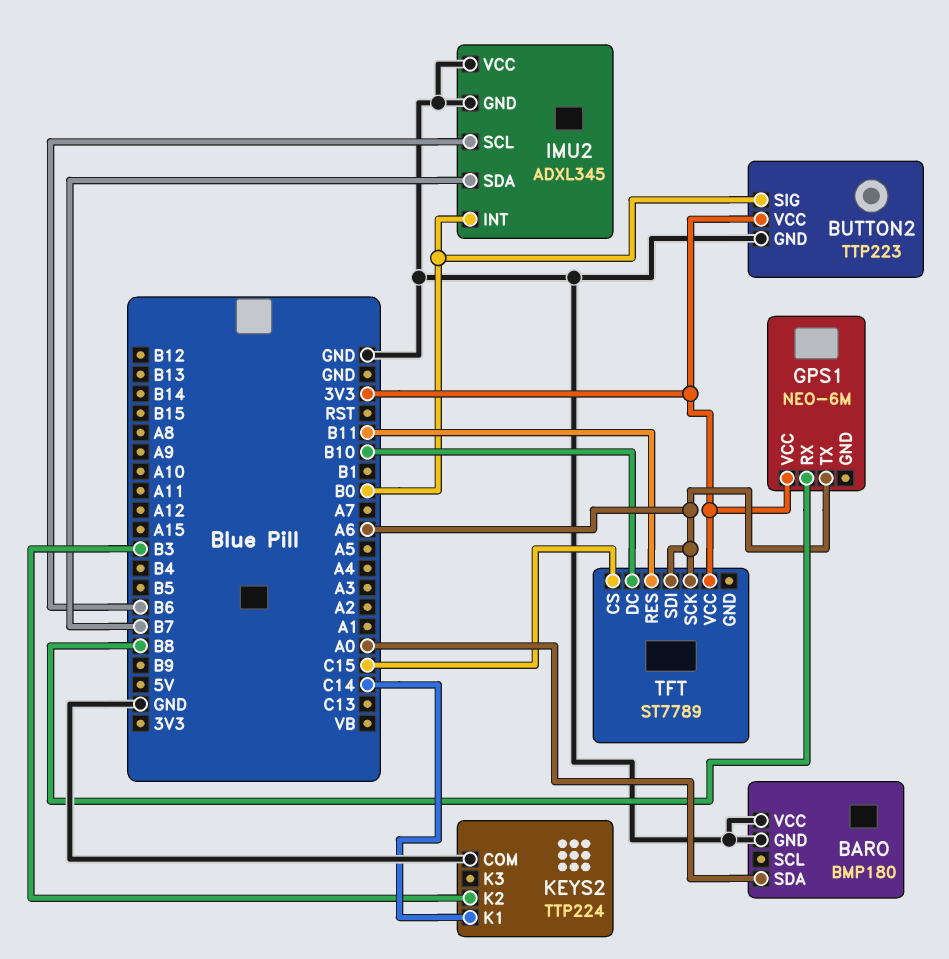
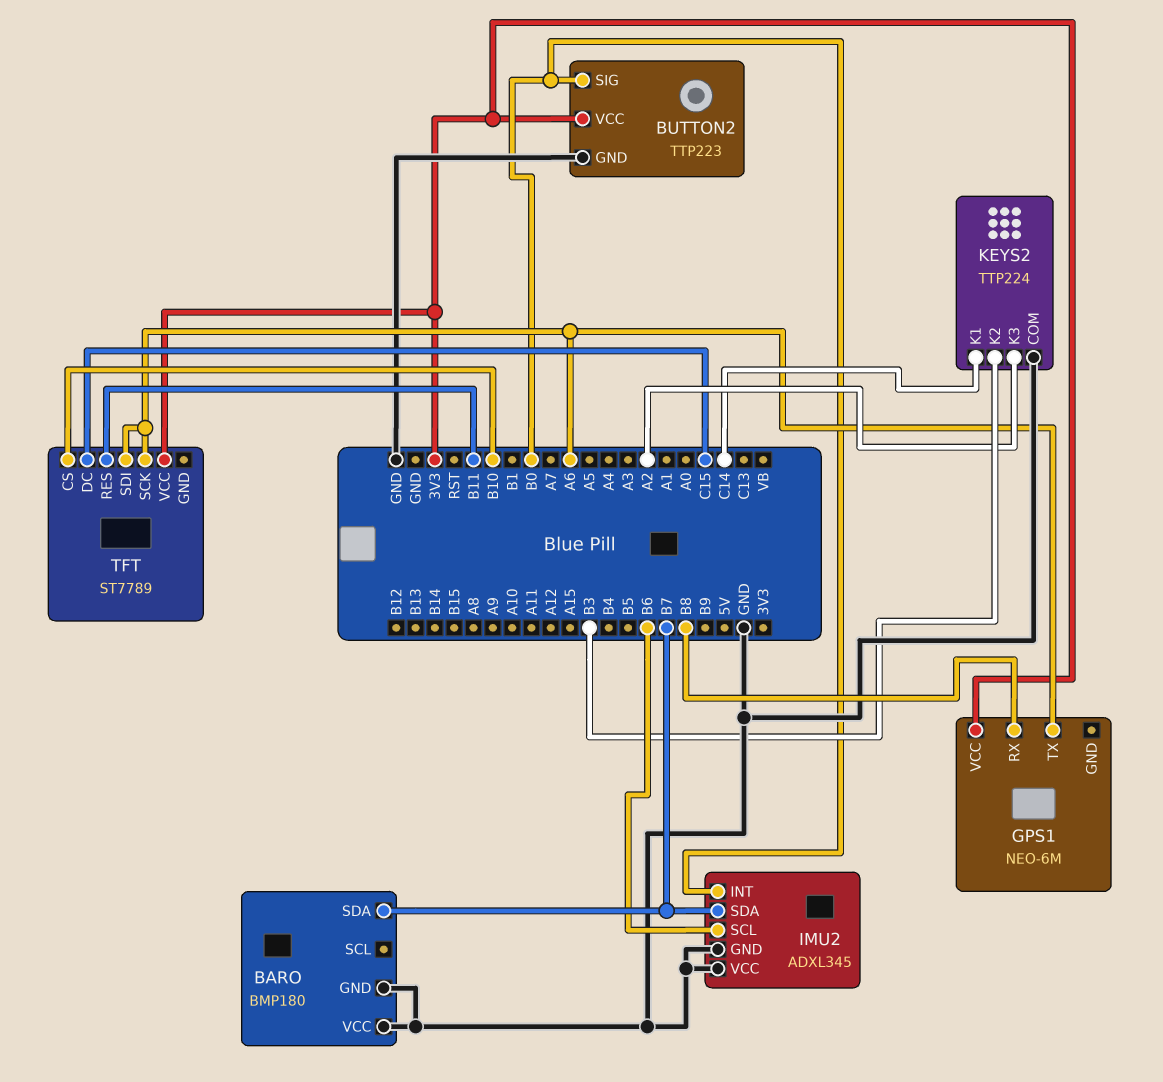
BARO pin SDA: A0 -> B7
KEYS2 pin K3: none -> A2
TFT pin CS: C15 -> B10
TFT pin DC: B10 -> C15

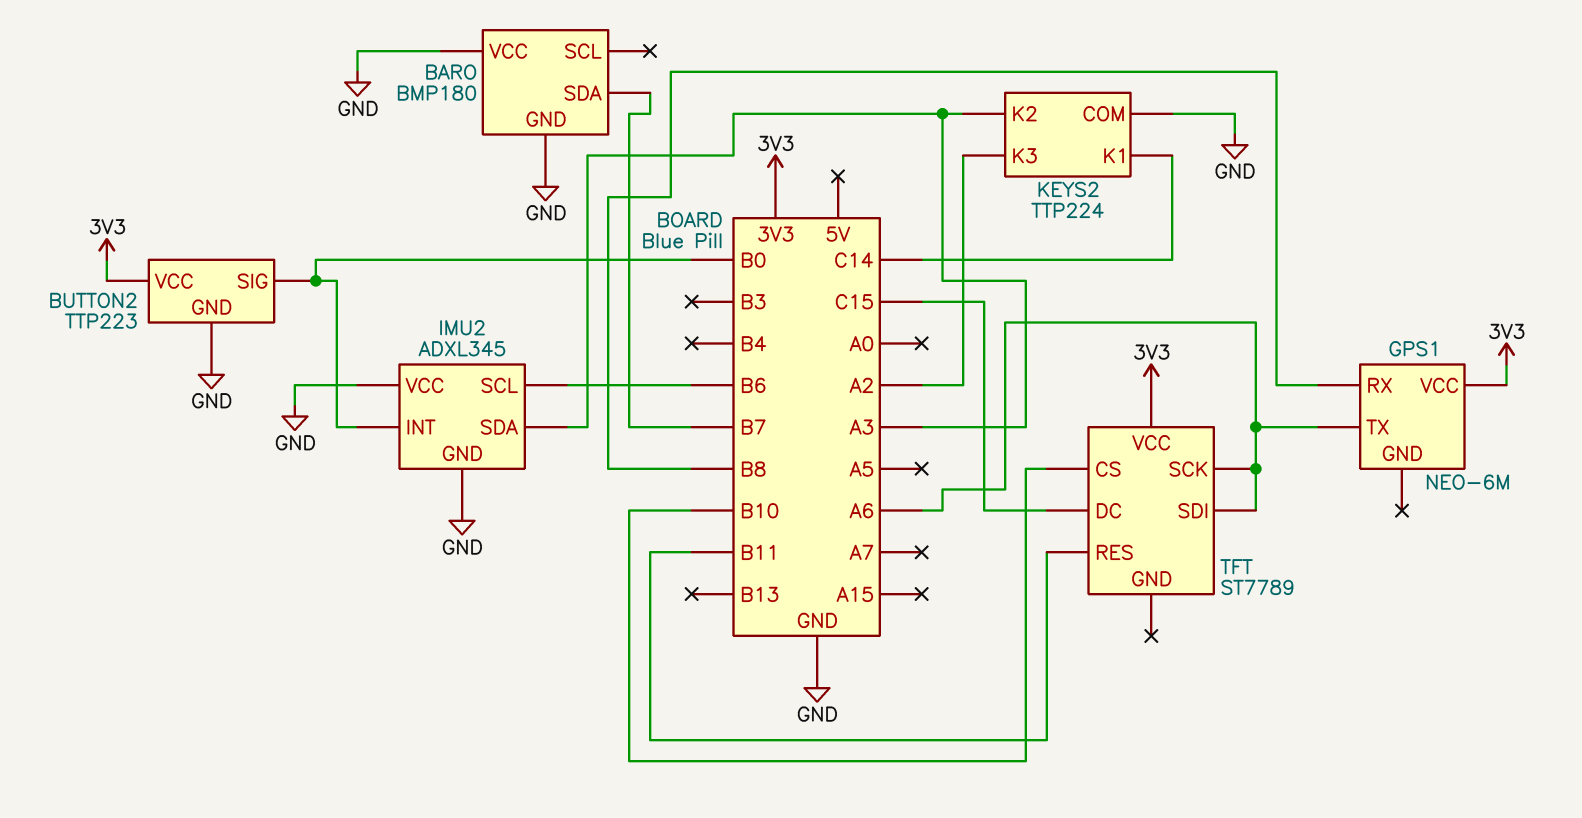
IMU2 pin SDA: B7 -> A3
KEYS2 pin K2: B3 -> A3

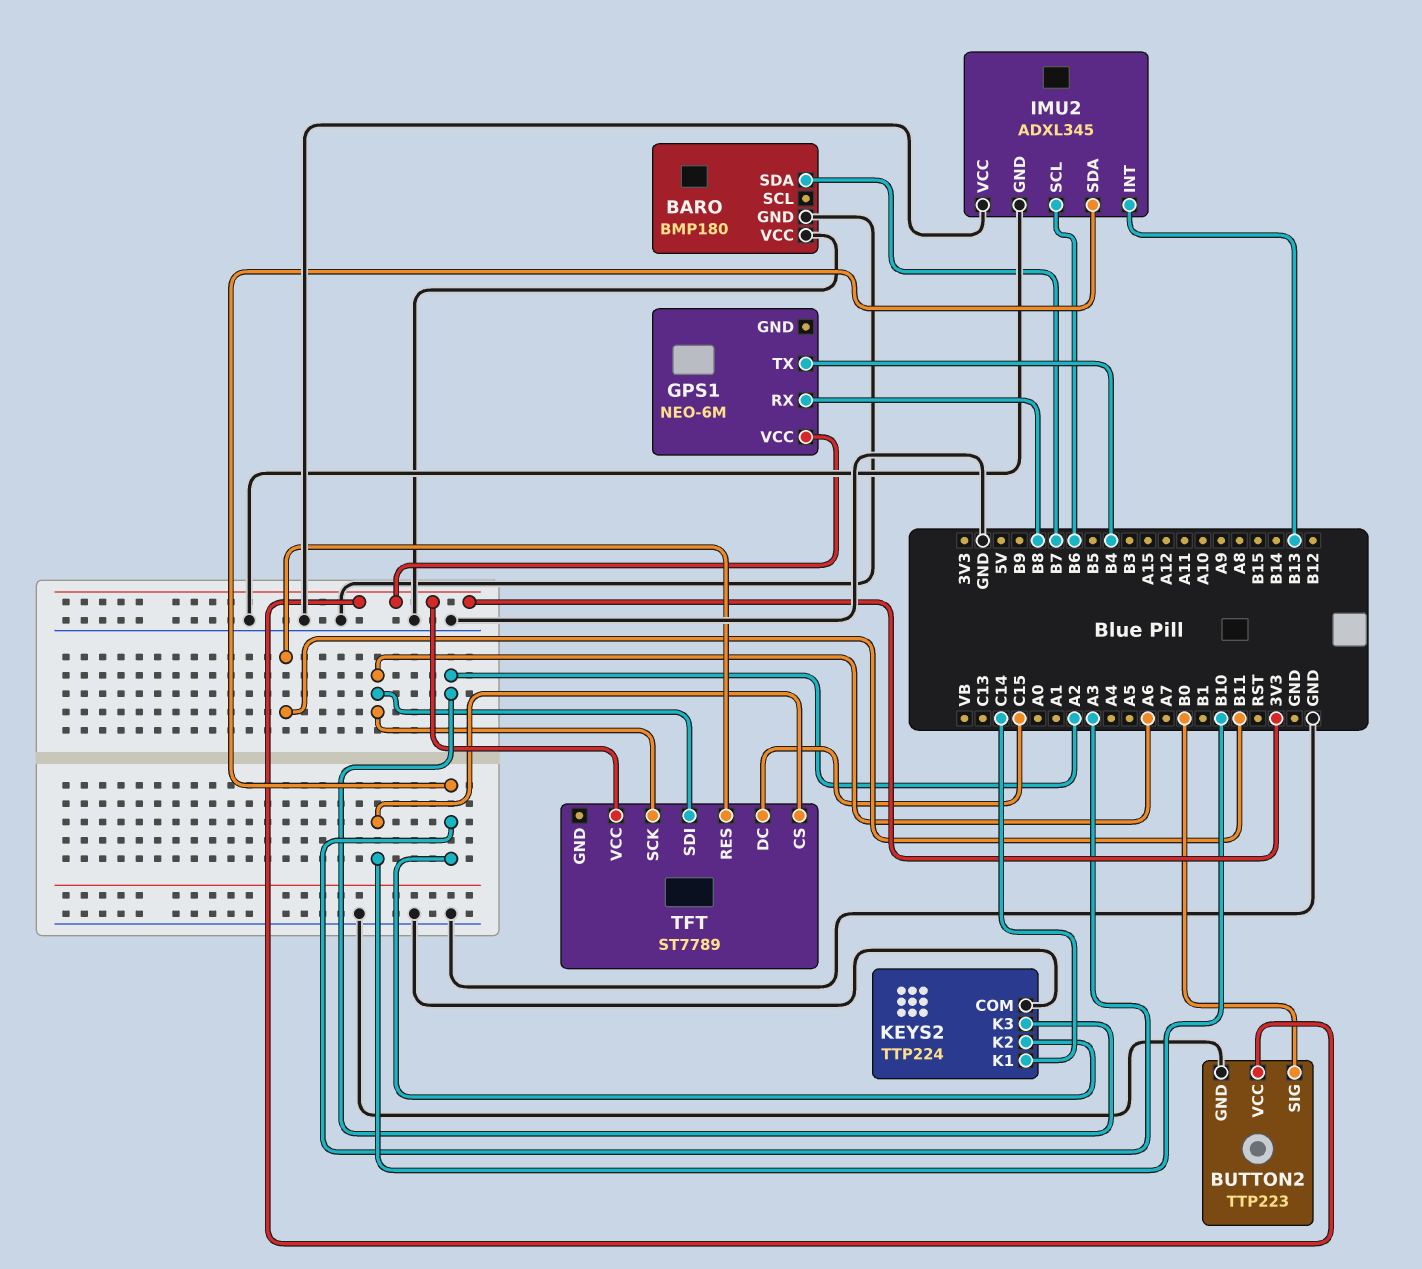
GPS1 pin TX: A6 -> B4
IMU2 pin INT: B0 -> B13

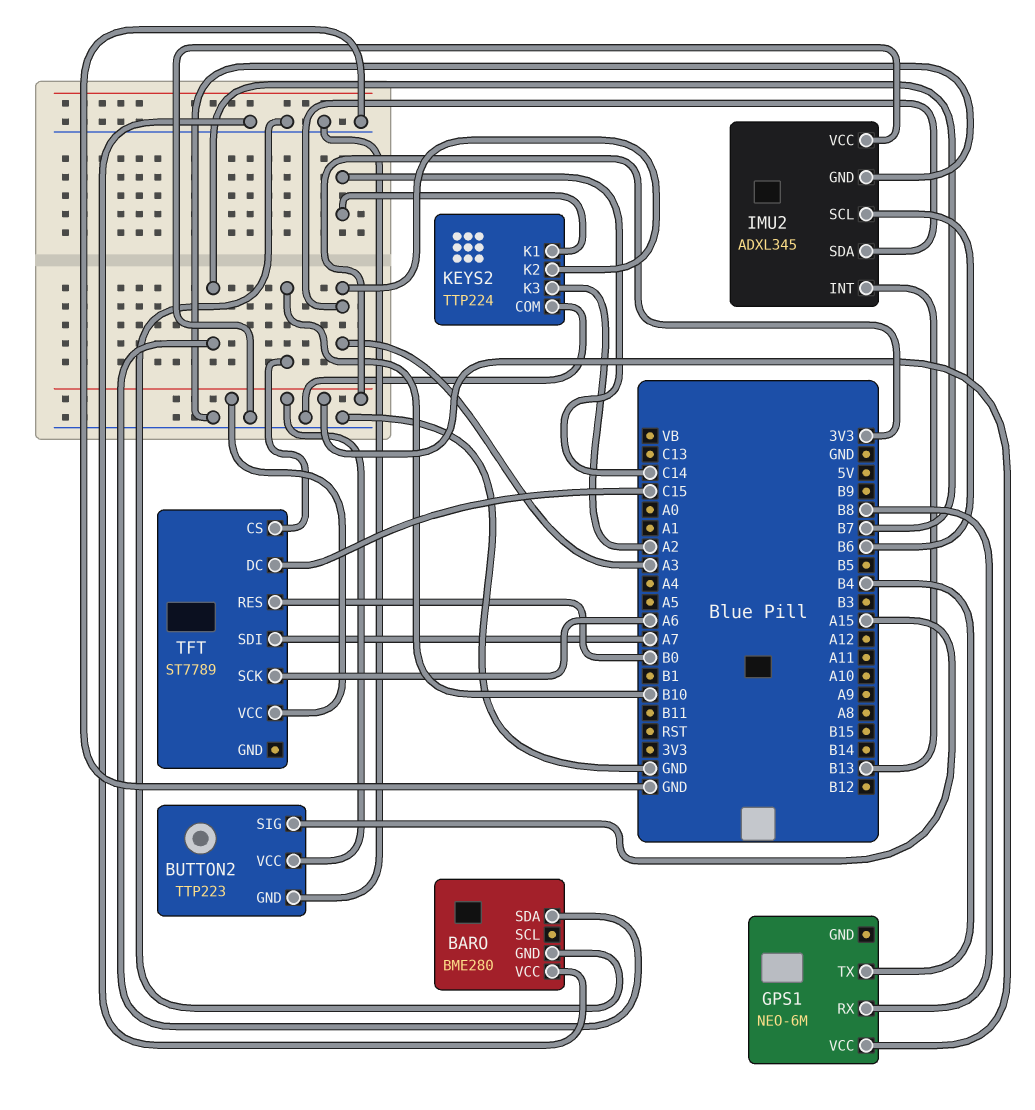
BARO: BMP180 -> BME280
BUTTON2 pin SIG: B0 -> A15
TFT pin RES: B11 -> B0
TFT pin SDI: A6 -> A7

